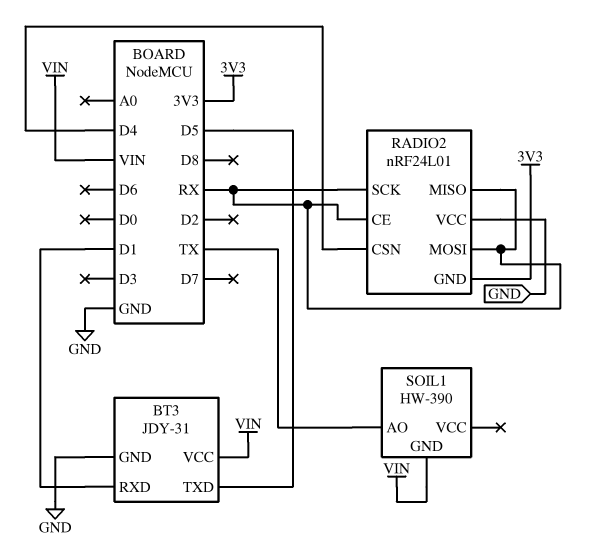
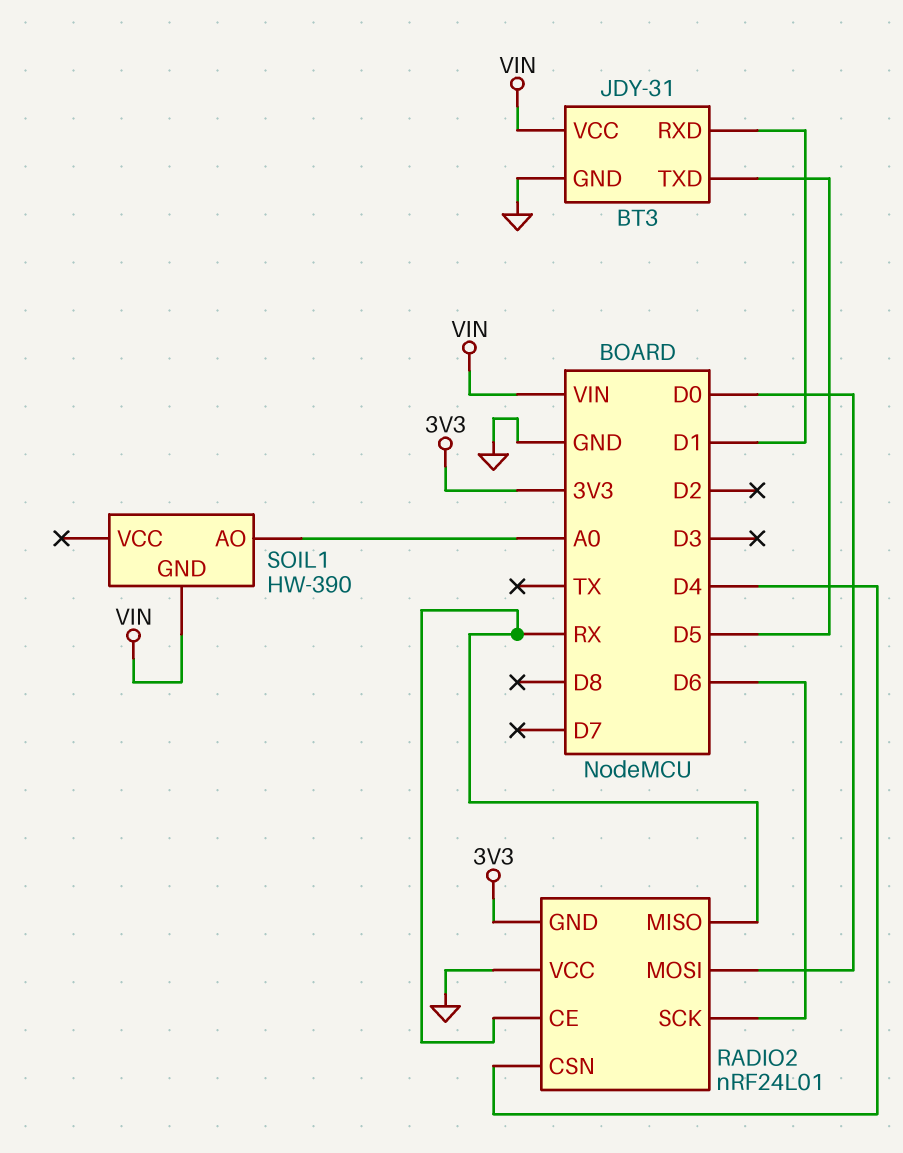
RADIO2 pin MOSI: RX -> D0
RADIO2 pin SCK: RX -> D6
SOIL1 pin AO: TX -> A0

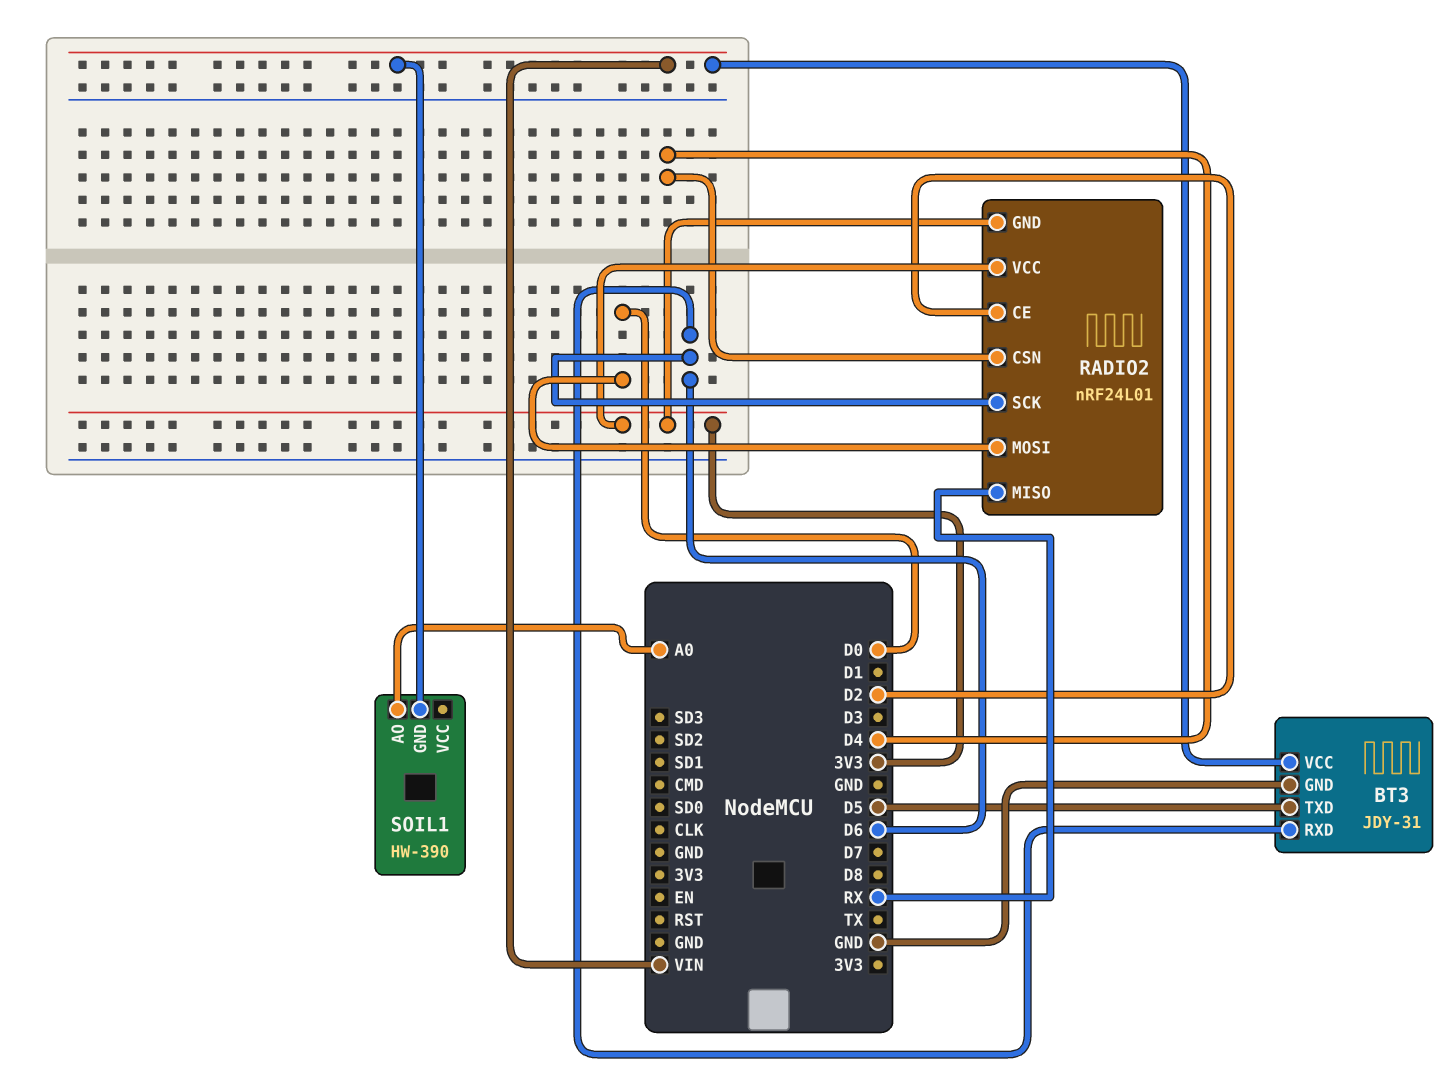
BT3 pin RXD: D1 -> D6
RADIO2 pin CE: RX -> D2
RADIO2 pin VCC: GND -> 3V3

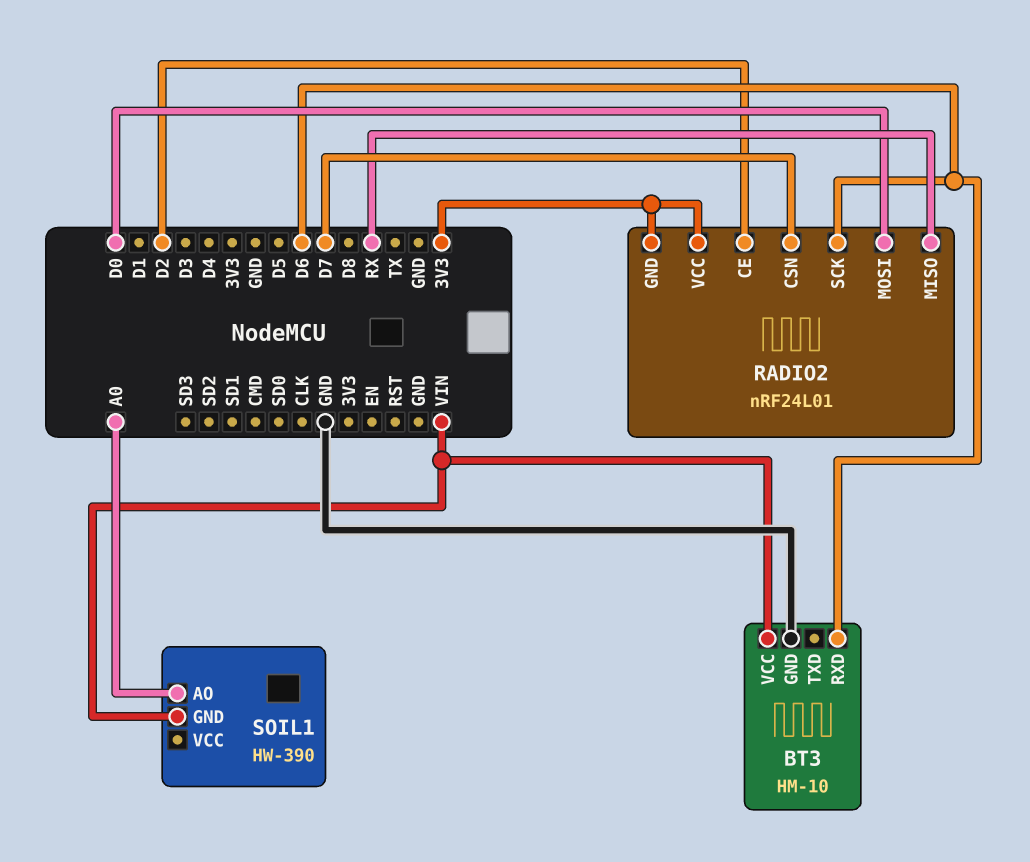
BT3: JDY-31 -> HM-10
BT3 pin TXD: D5 -> none
RADIO2 pin CSN: D4 -> D7

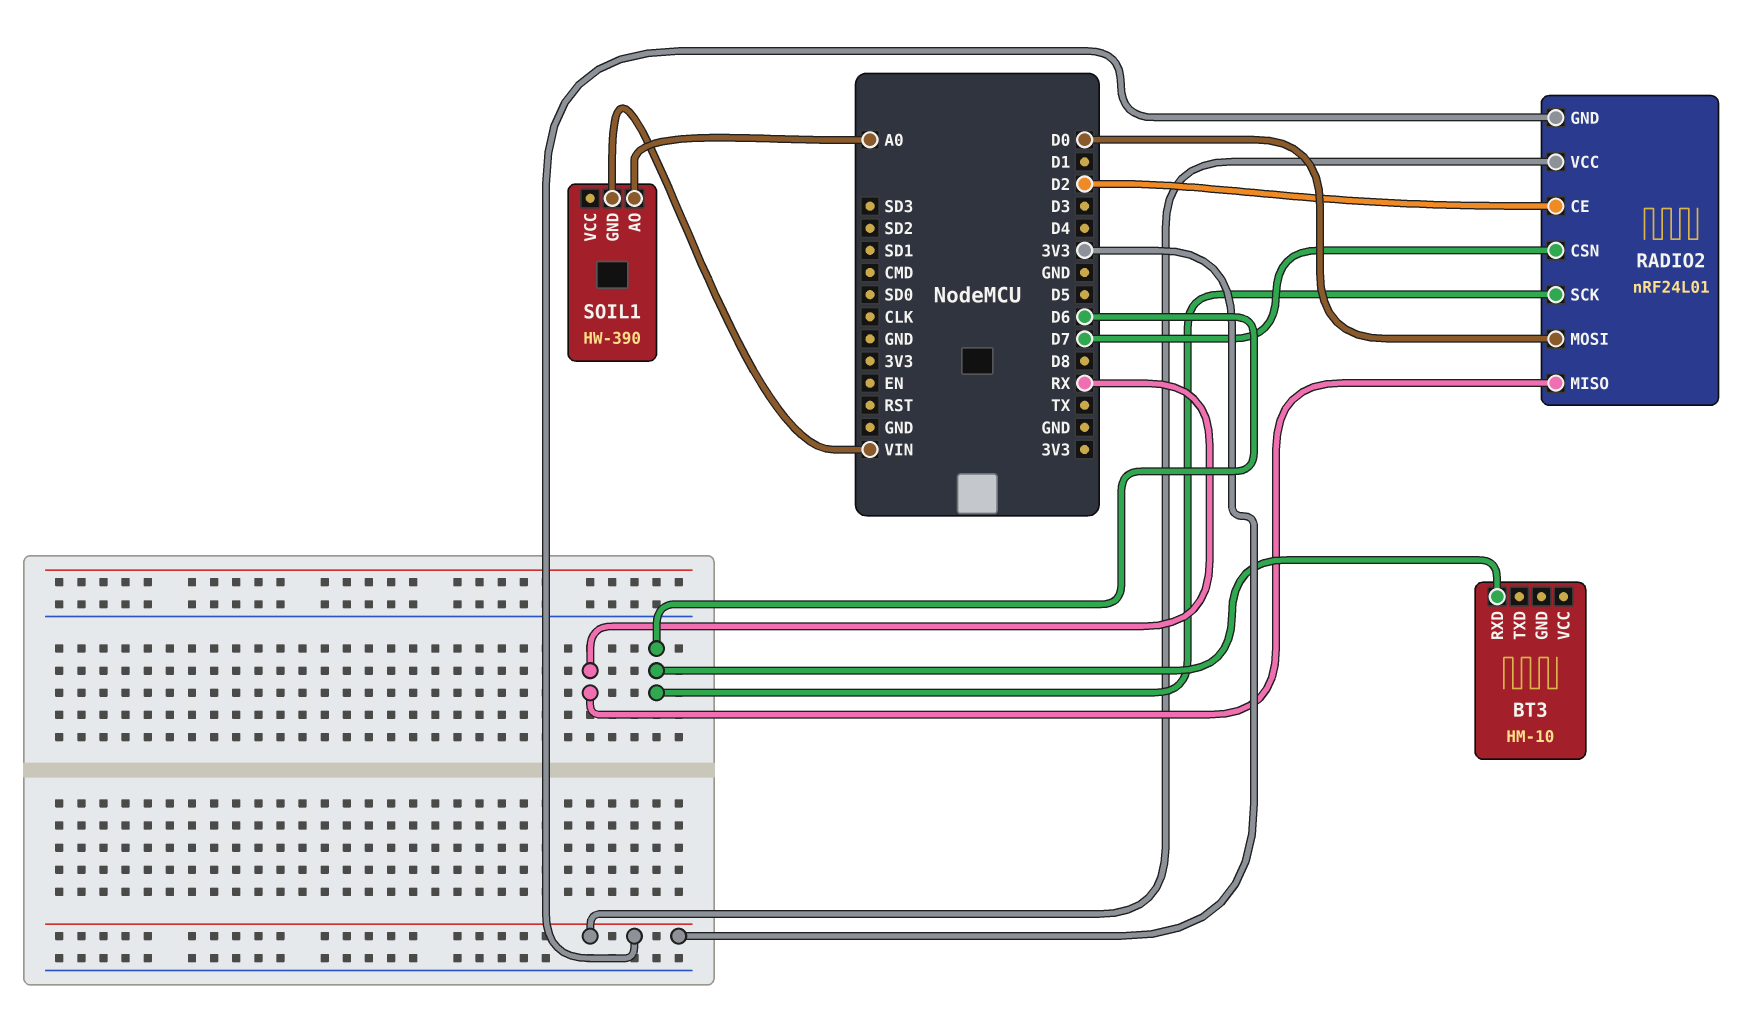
BT3 pin GND: GND -> none
BT3 pin VCC: VIN -> none

